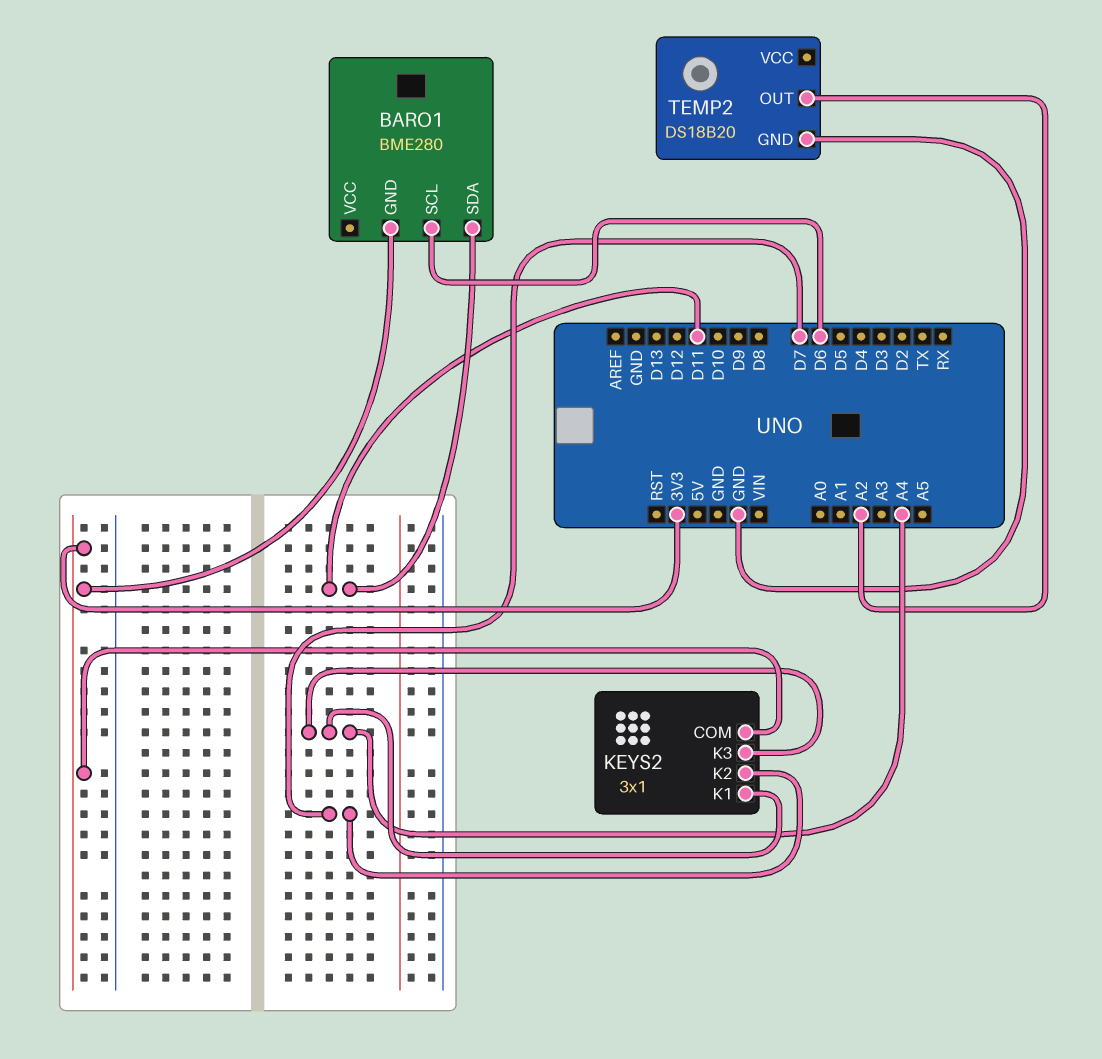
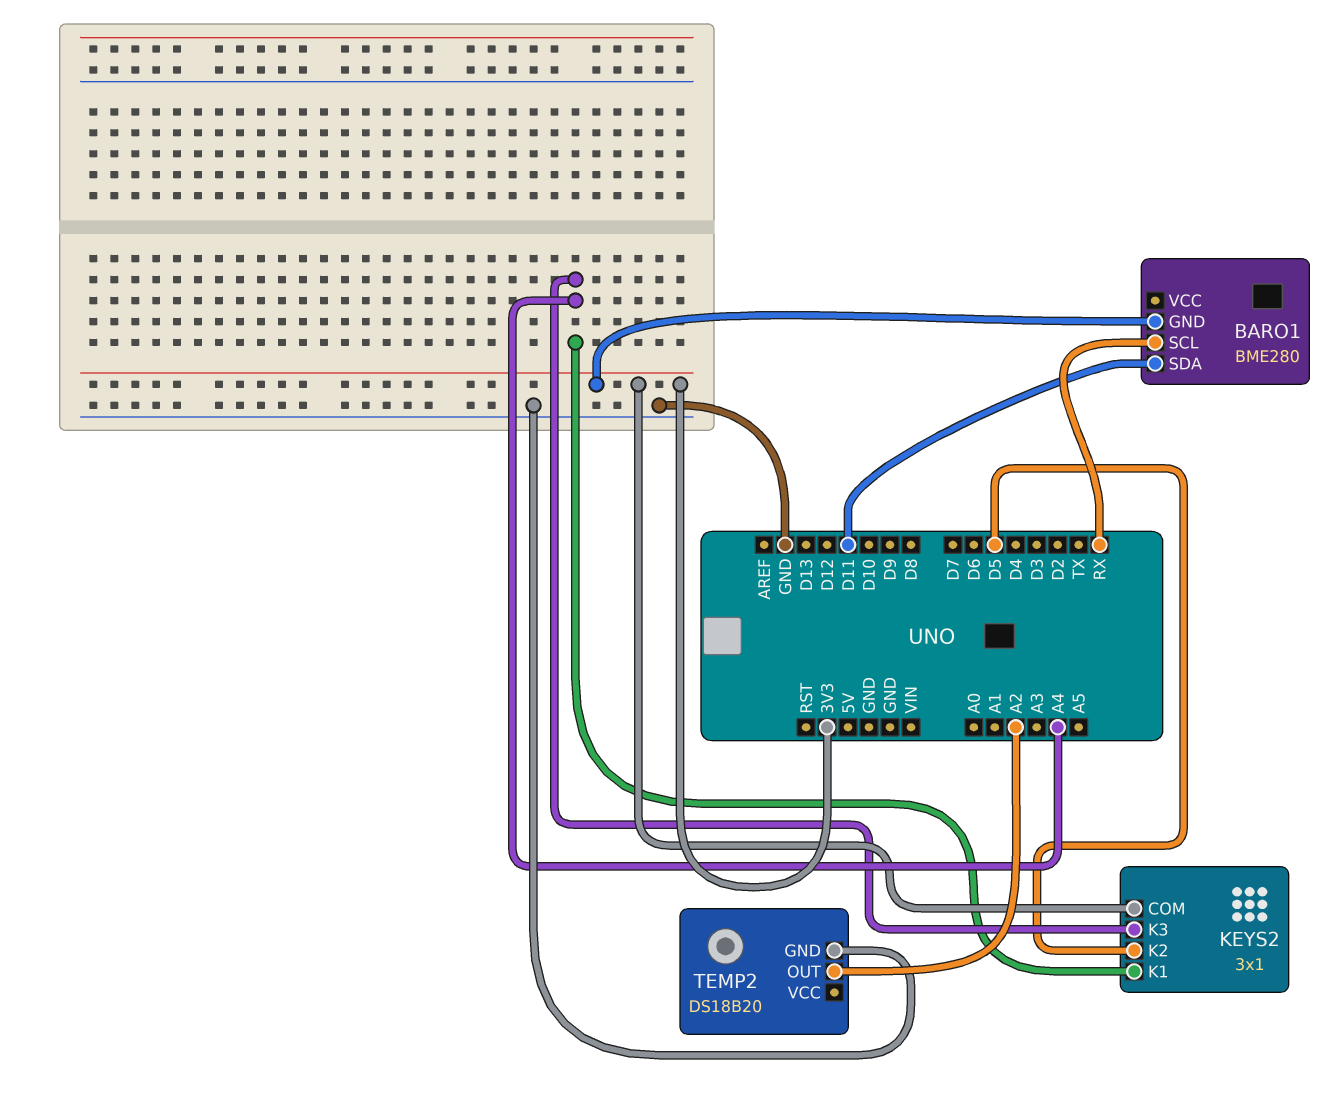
BARO1 pin SCL: D6 -> RX
KEYS2 pin K2: D7 -> D5

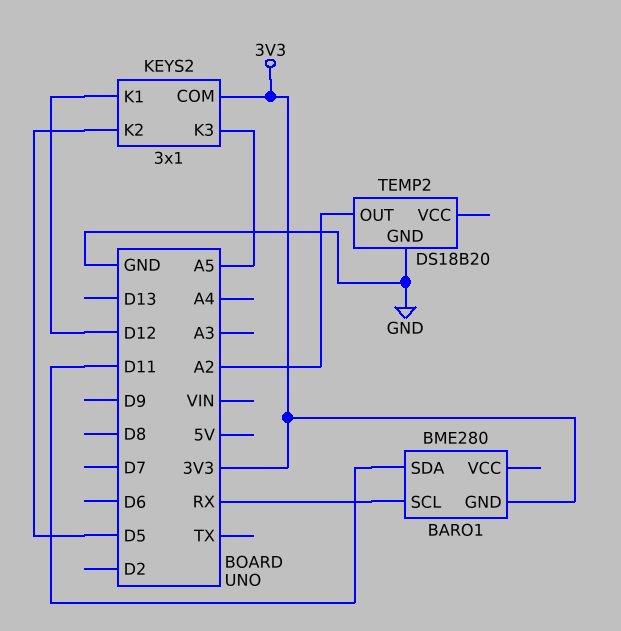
KEYS2 pin K1: A4 -> D12
KEYS2 pin K3: A4 -> A5

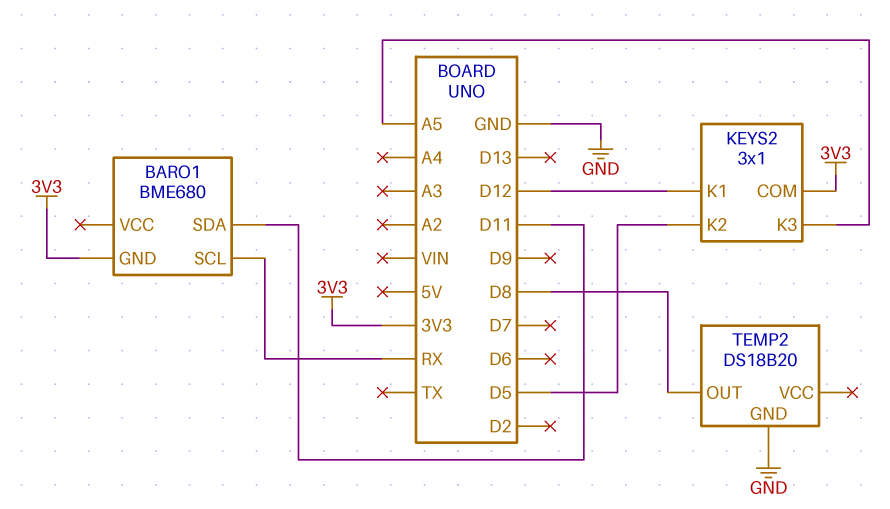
BARO1: BME280 -> BME680
TEMP2 pin OUT: A2 -> D8

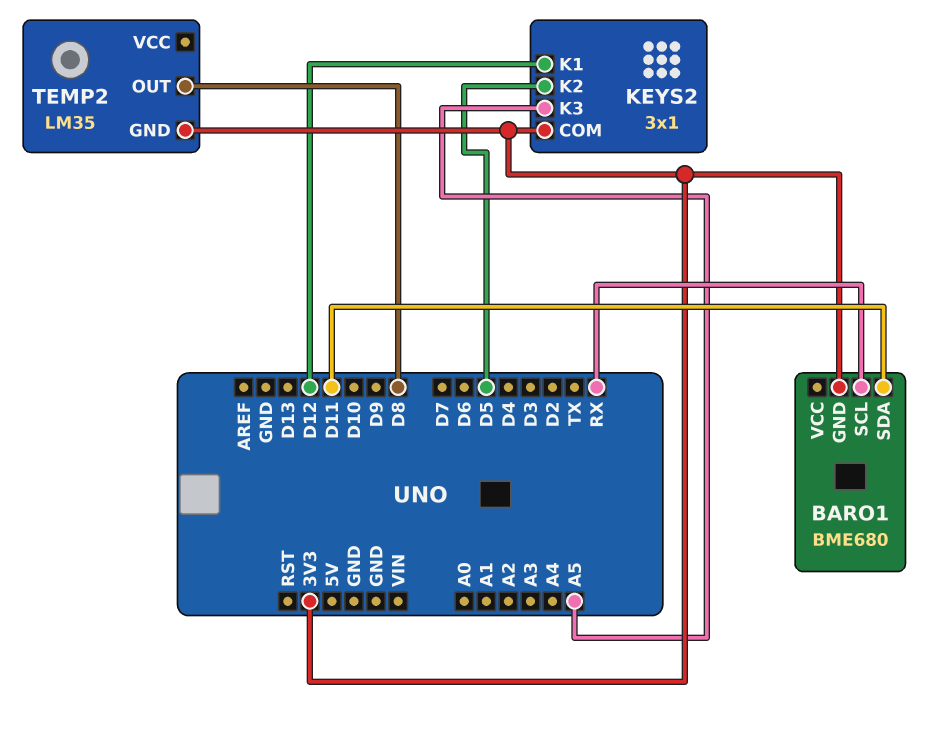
TEMP2: DS18B20 -> LM35
TEMP2 pin GND: GND -> 3V3

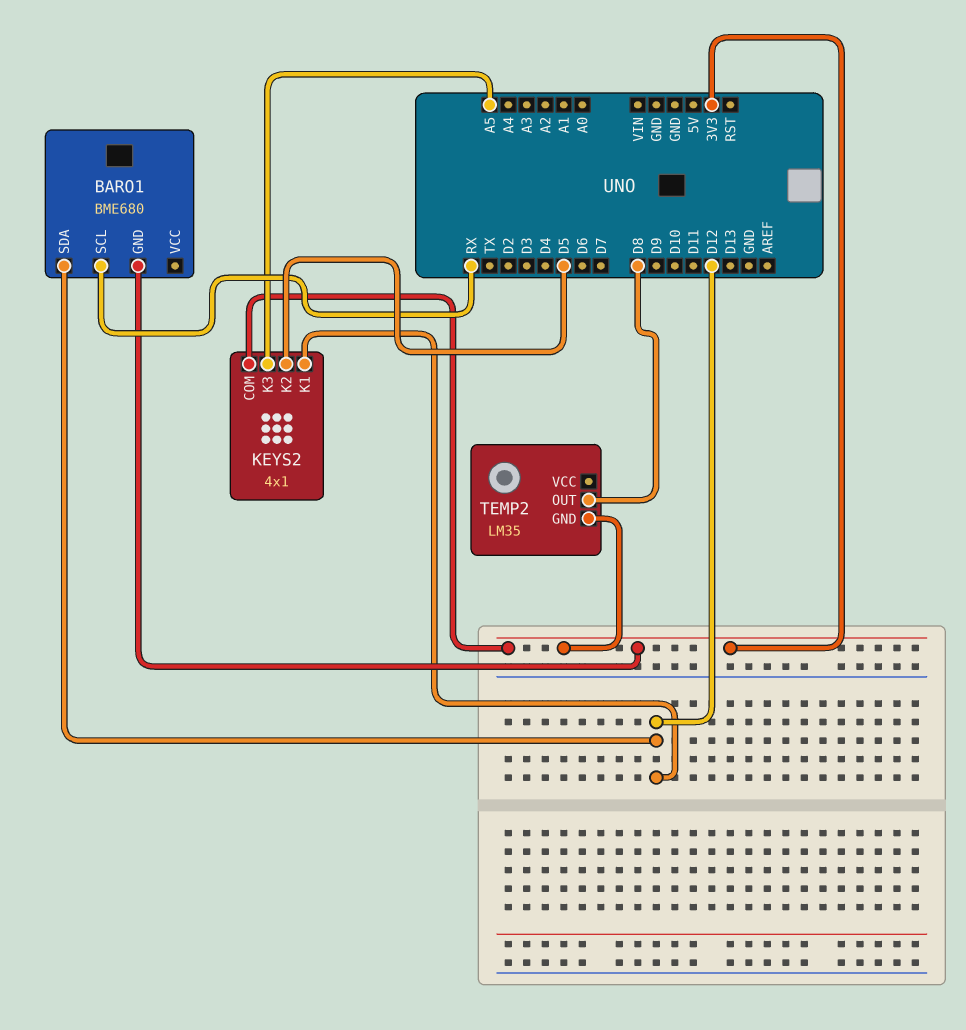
BARO1 pin SDA: D11 -> D12
KEYS2: 3x1 -> 4x1

